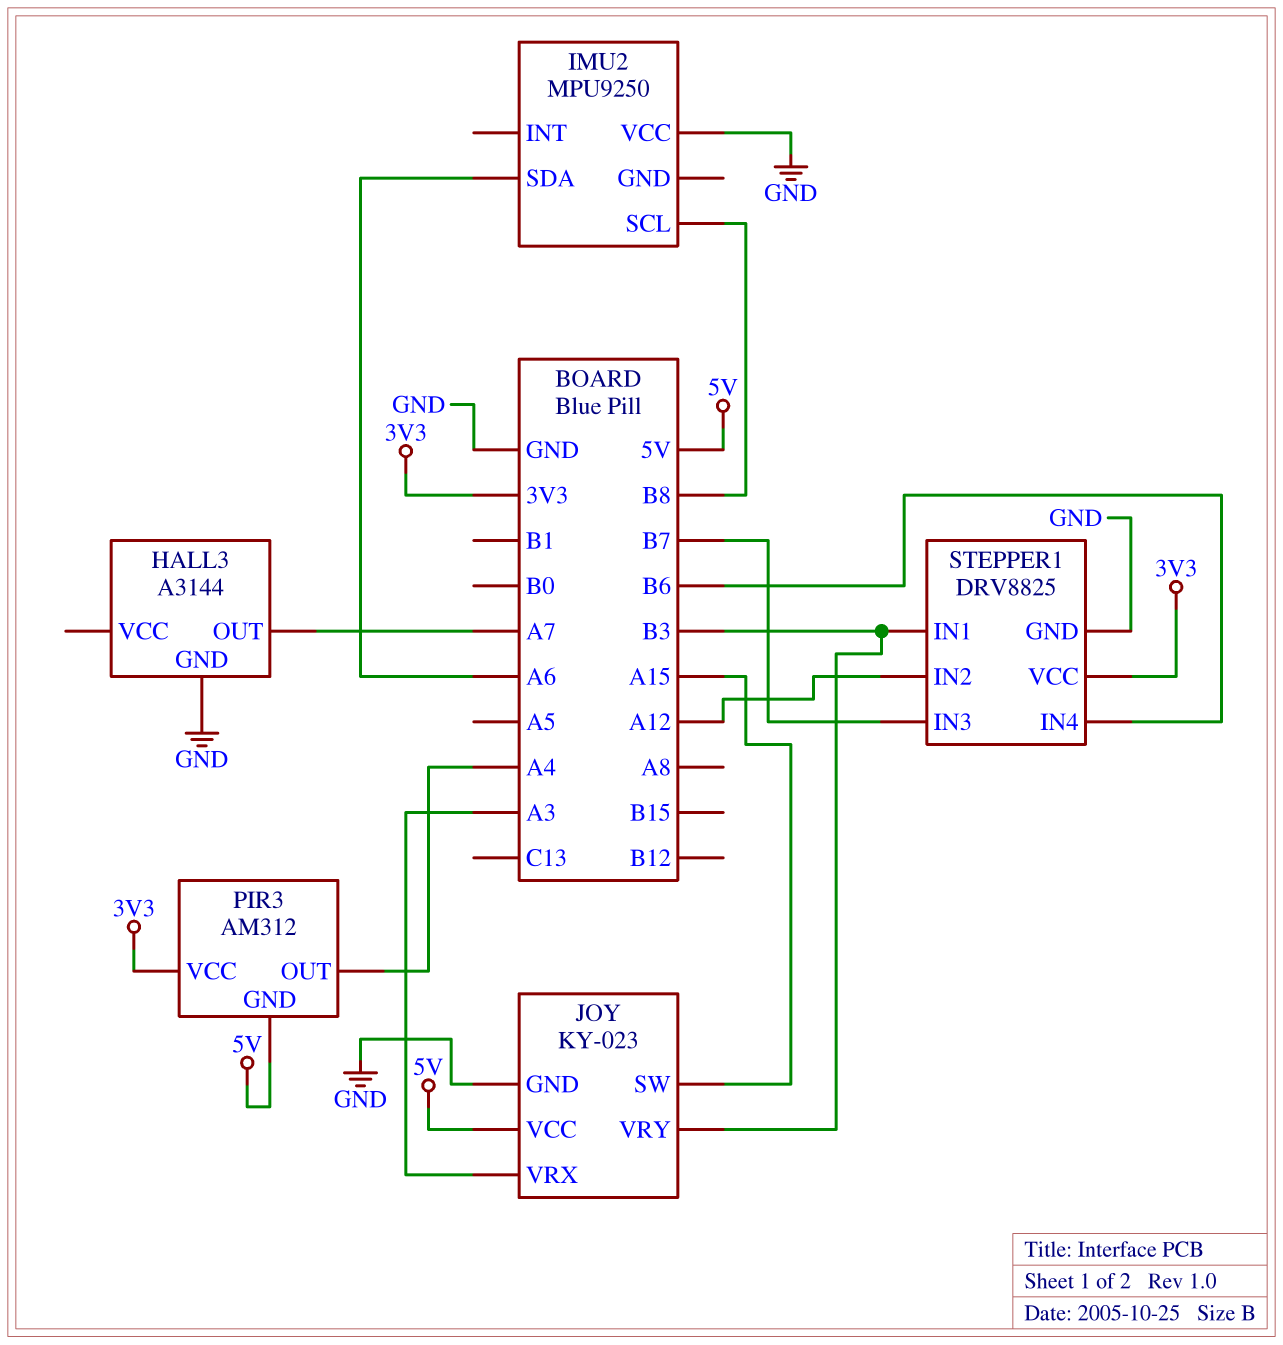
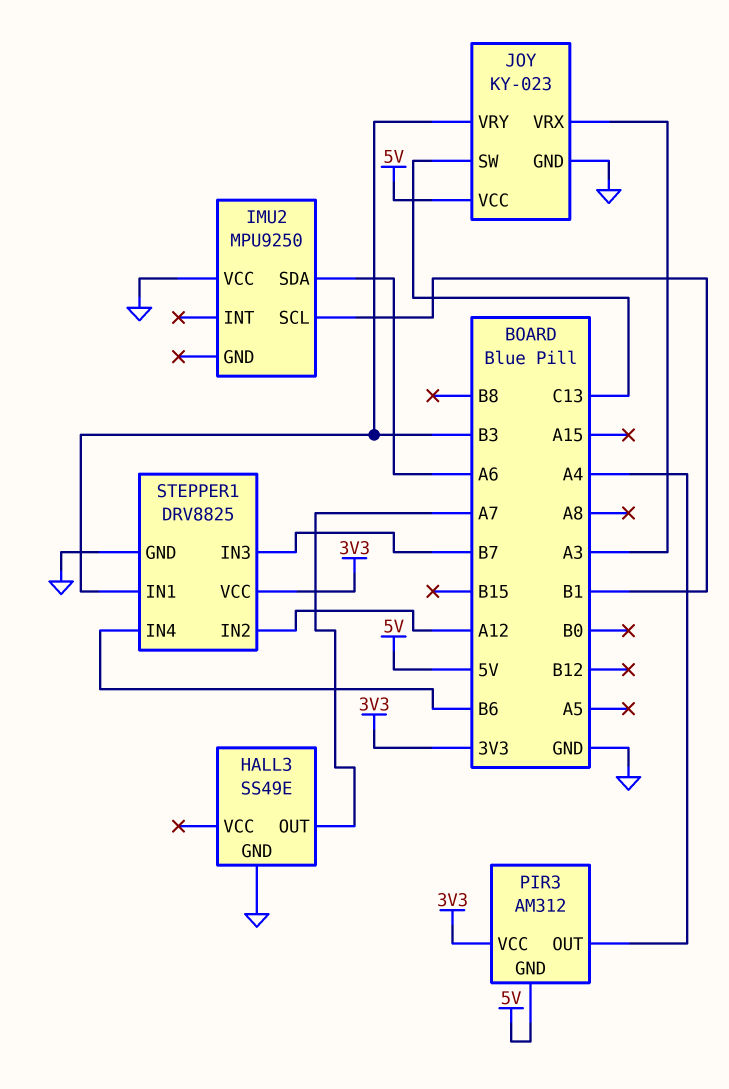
HALL3: A3144 -> SS49E
IMU2 pin SCL: B8 -> B1
JOY pin SW: A15 -> C13

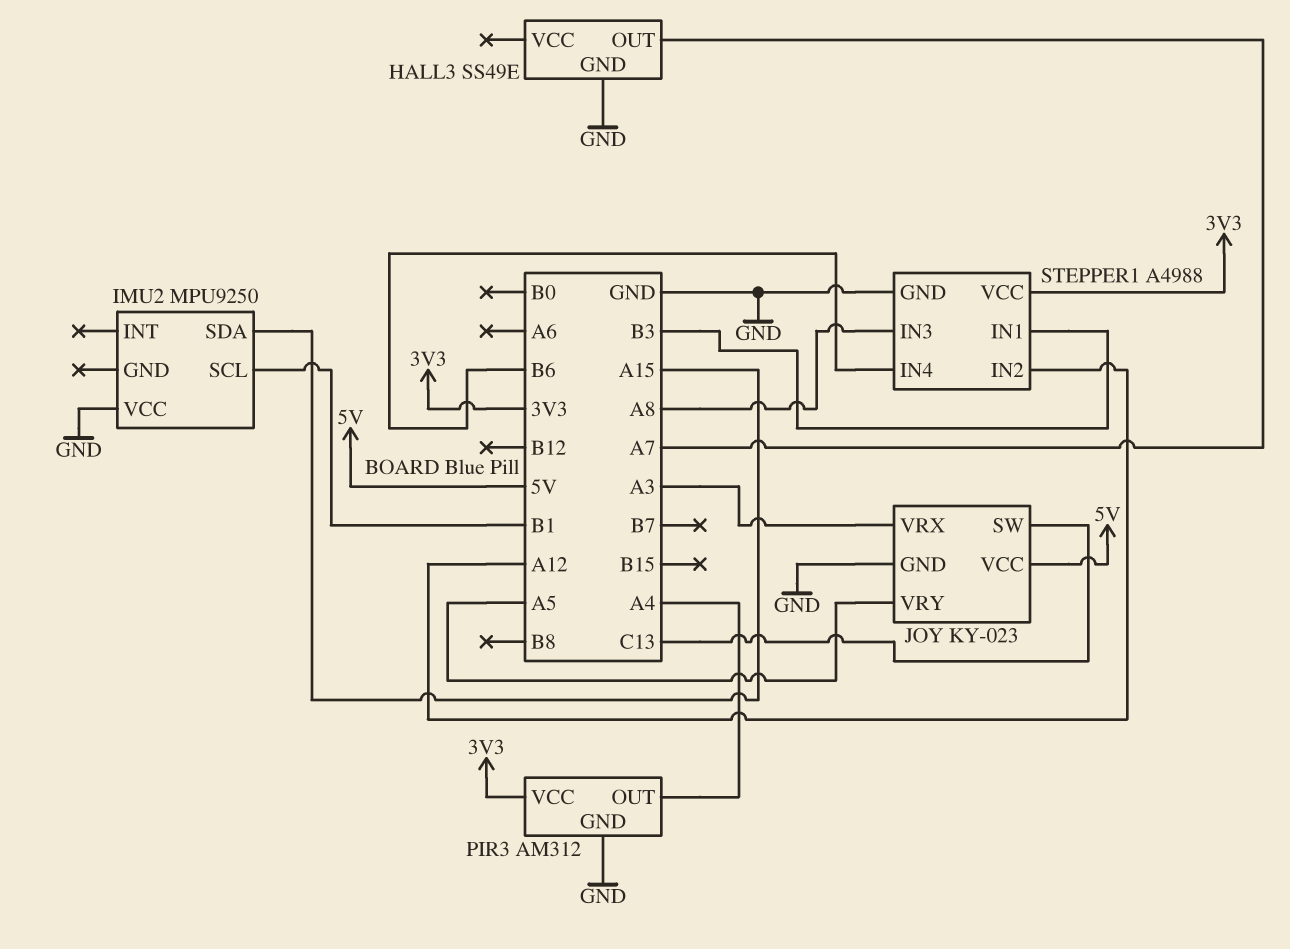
IMU2 pin SDA: A6 -> A15
JOY pin VRY: B3 -> A5
PIR3 pin GND: 5V -> GND
STEPPER1: DRV8825 -> A4988
STEPPER1 pin IN3: B7 -> A8

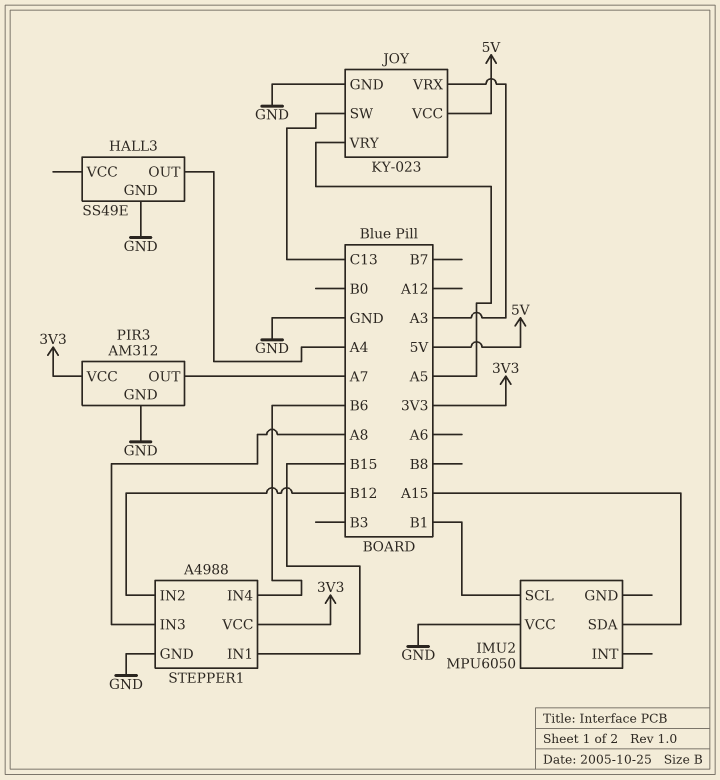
HALL3 pin OUT: A7 -> A4
IMU2: MPU9250 -> MPU6050
PIR3 pin OUT: A4 -> A7
STEPPER1 pin IN1: B3 -> B15
STEPPER1 pin IN2: A12 -> B12

